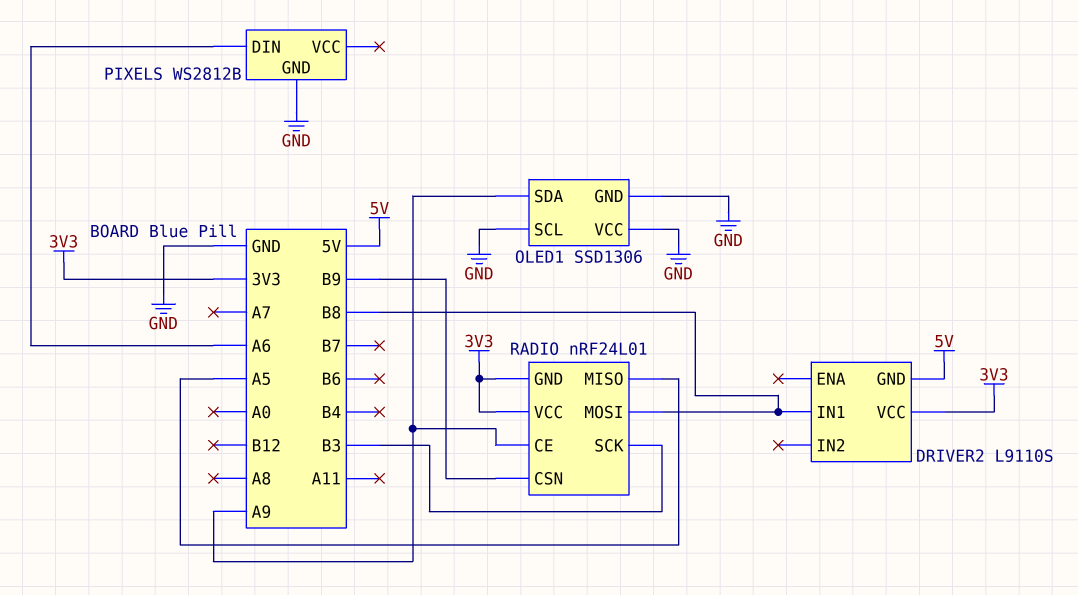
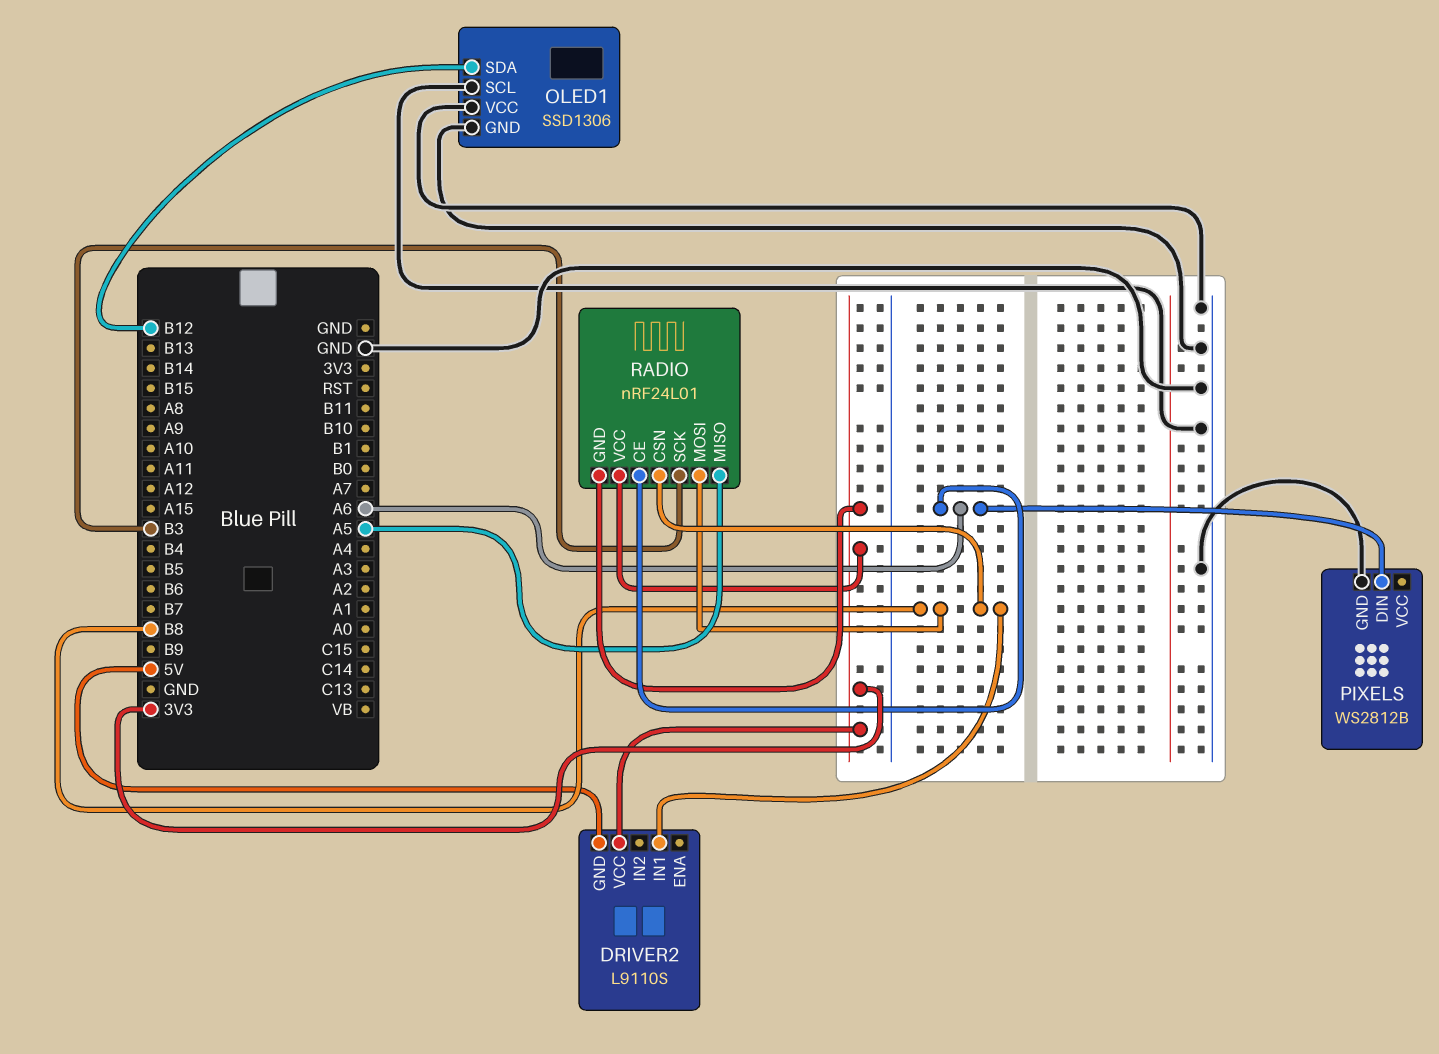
OLED1 pin SDA: A9 -> B12
RADIO pin CE: A9 -> A6
RADIO pin CSN: B9 -> B8

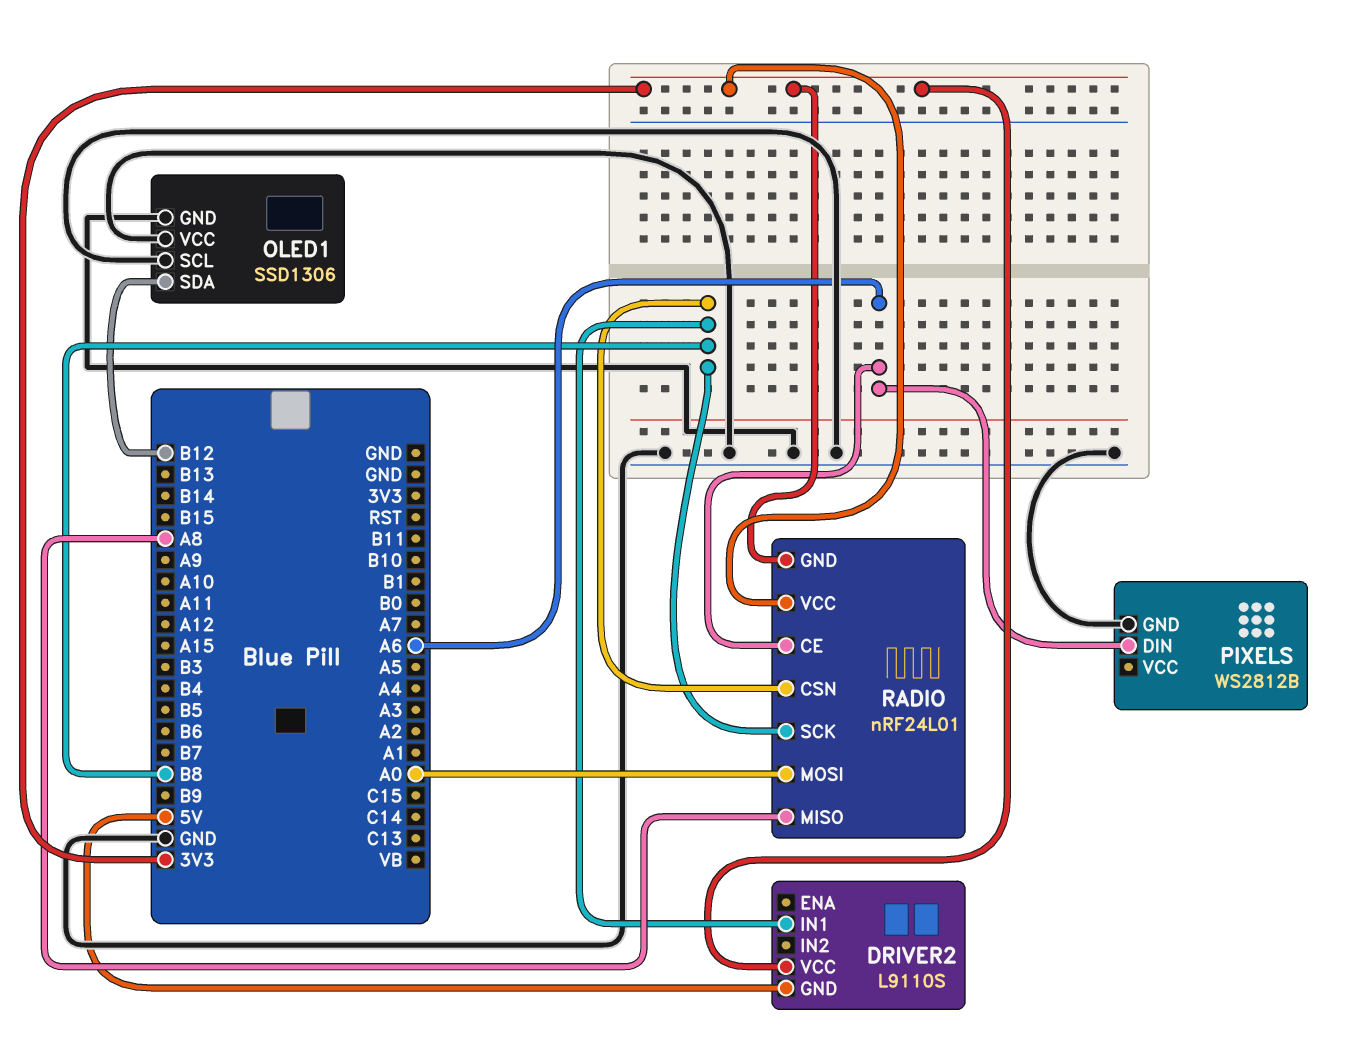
RADIO pin MISO: A5 -> A8
RADIO pin MOSI: B8 -> A0
RADIO pin SCK: B3 -> B8

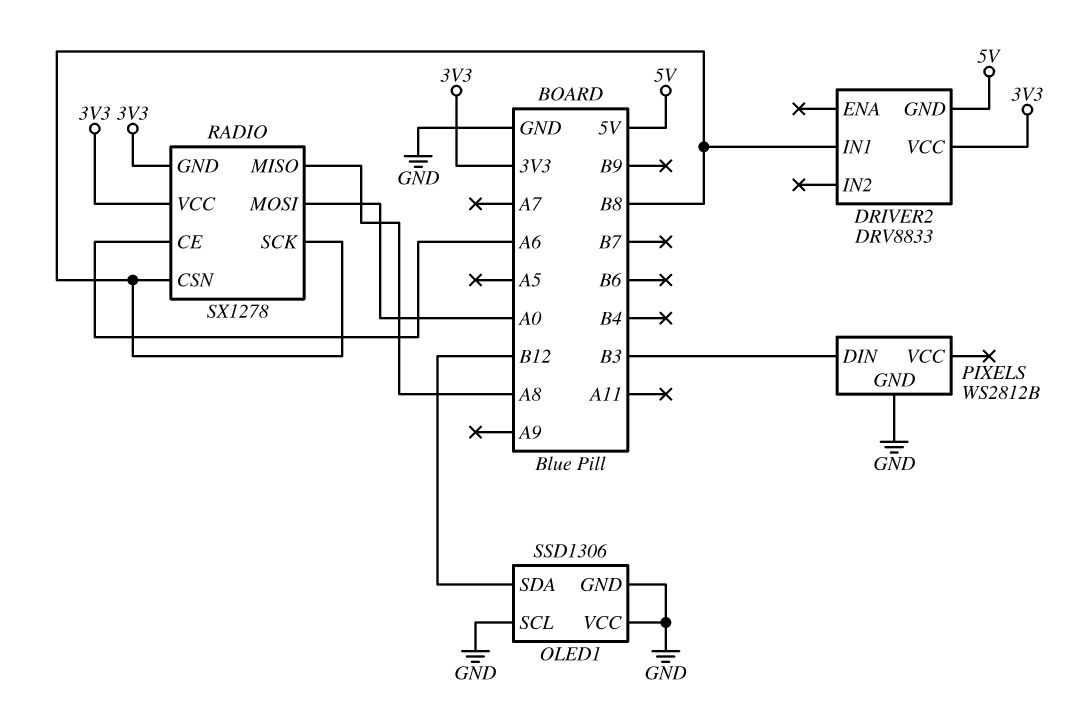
DRIVER2: L9110S -> DRV8833
PIXELS pin DIN: A6 -> B3
RADIO: nRF24L01 -> SX1278

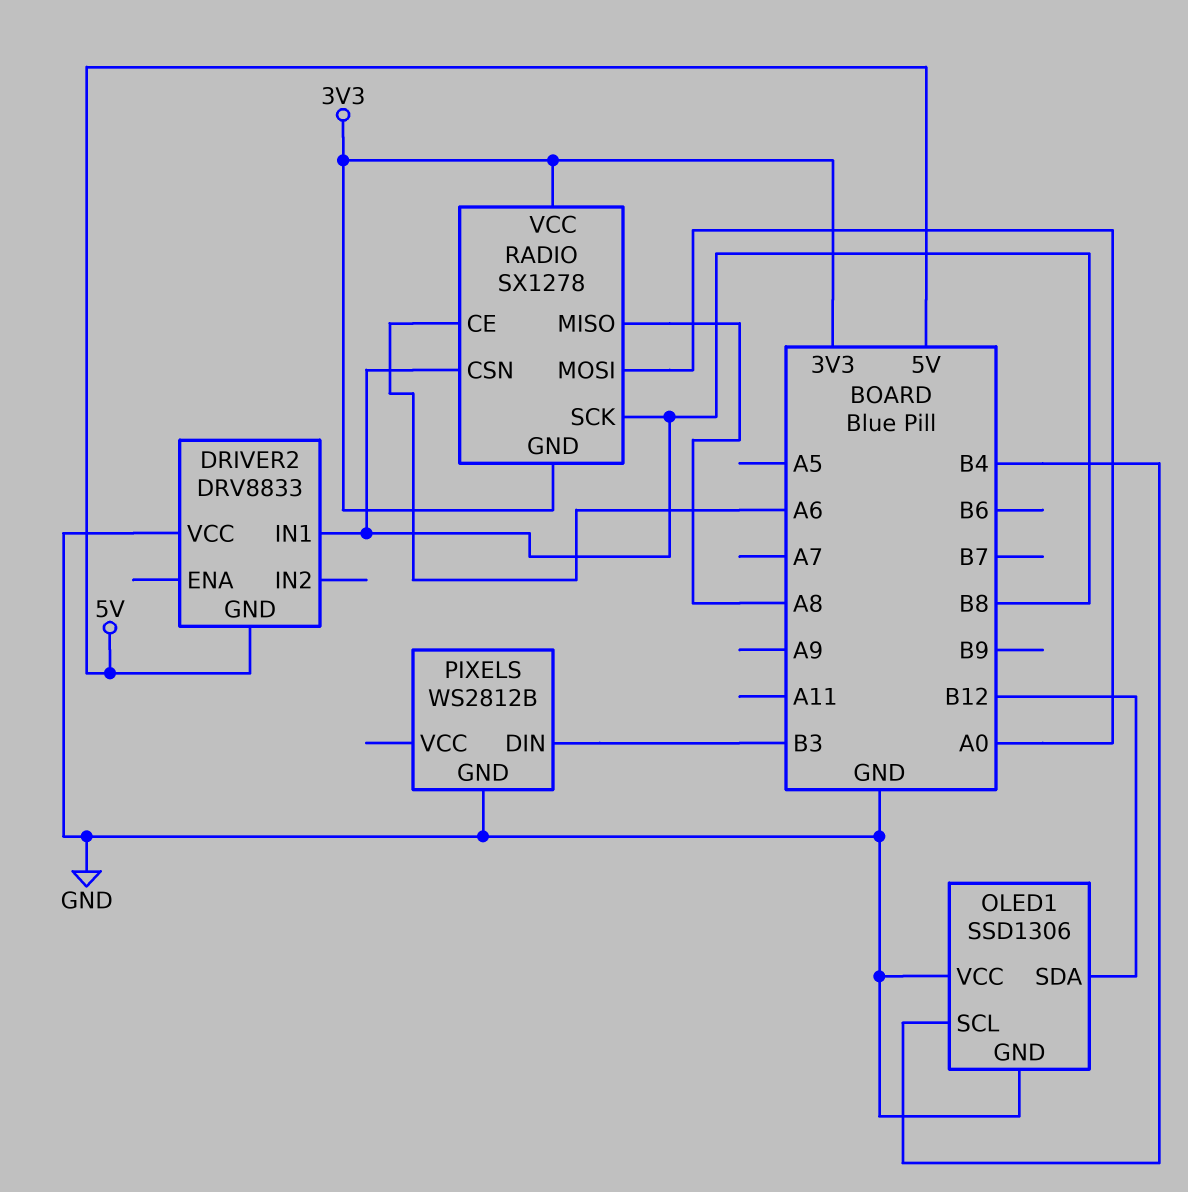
DRIVER2 pin VCC: 3V3 -> GND
OLED1 pin SCL: GND -> B4

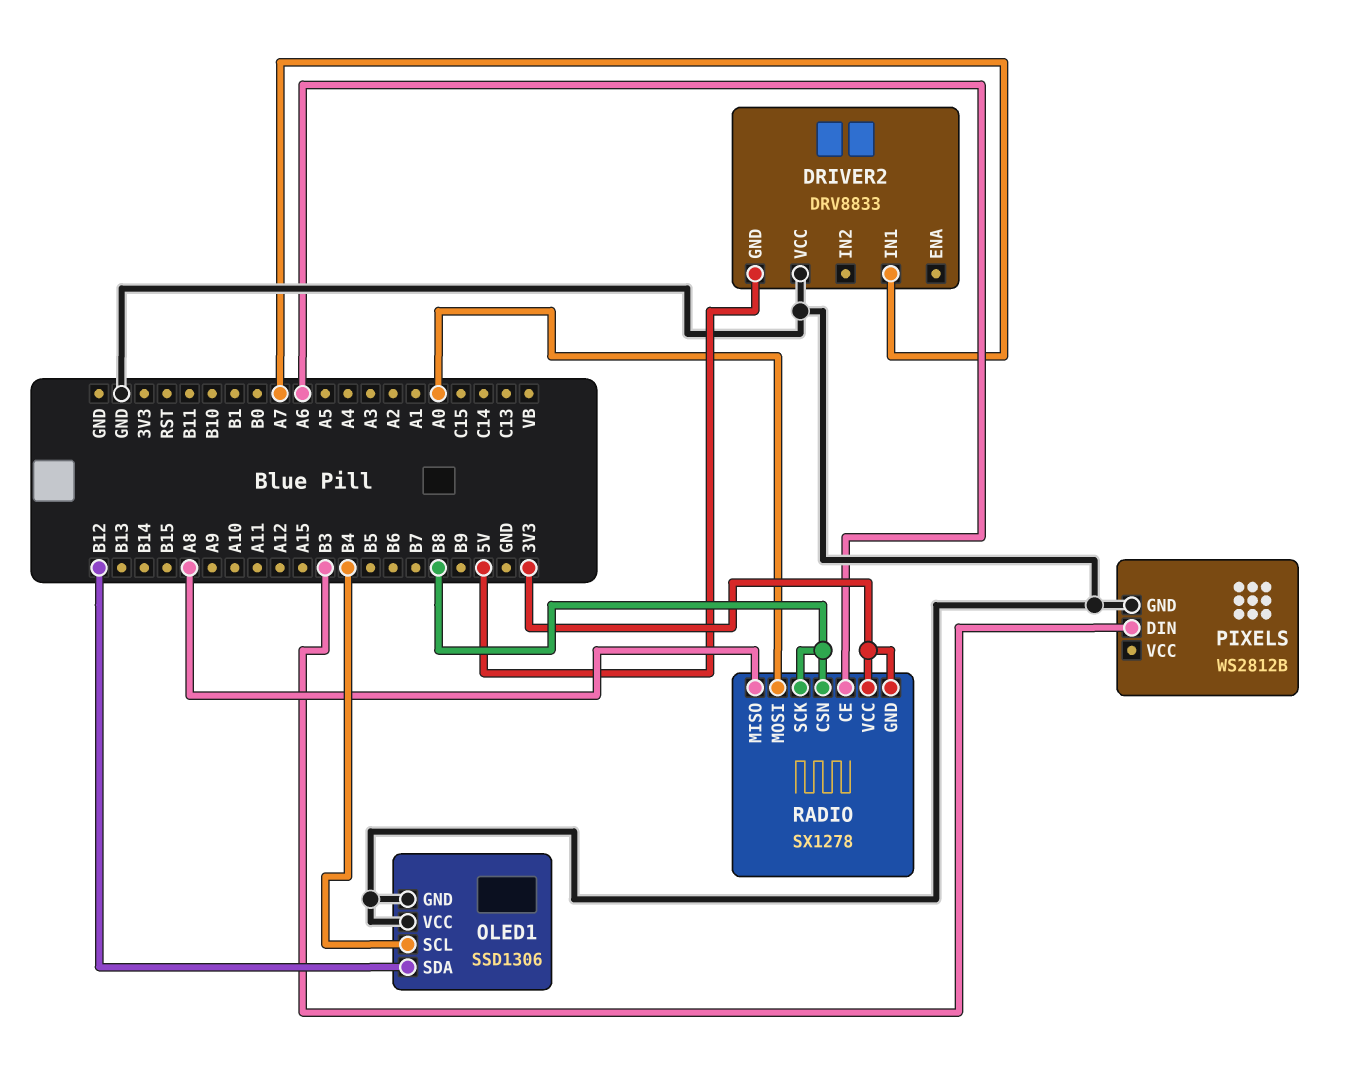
DRIVER2 pin IN1: B8 -> A7

